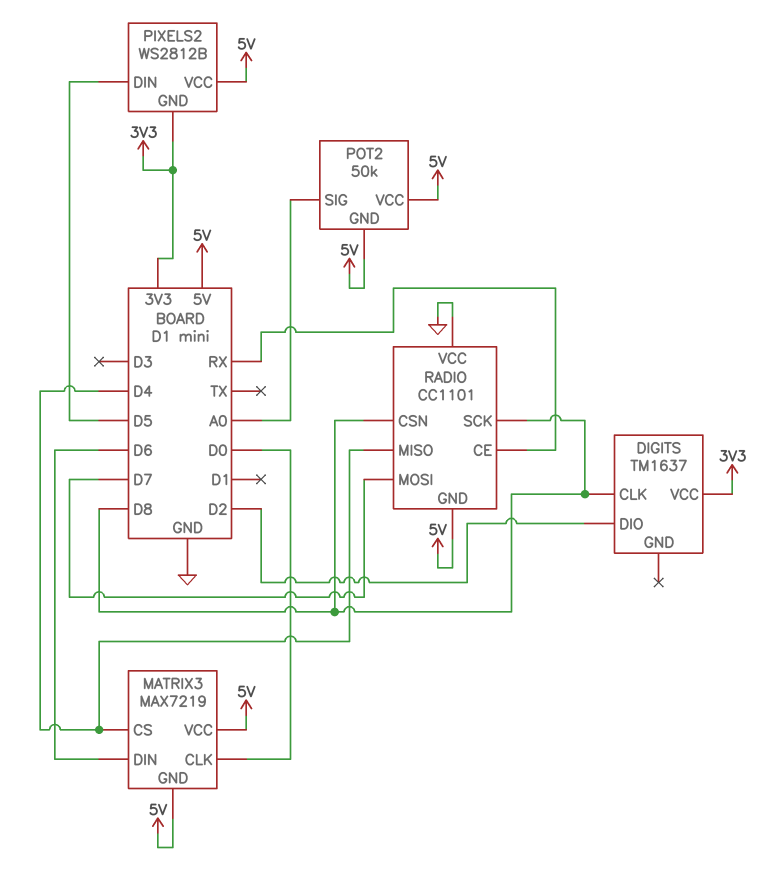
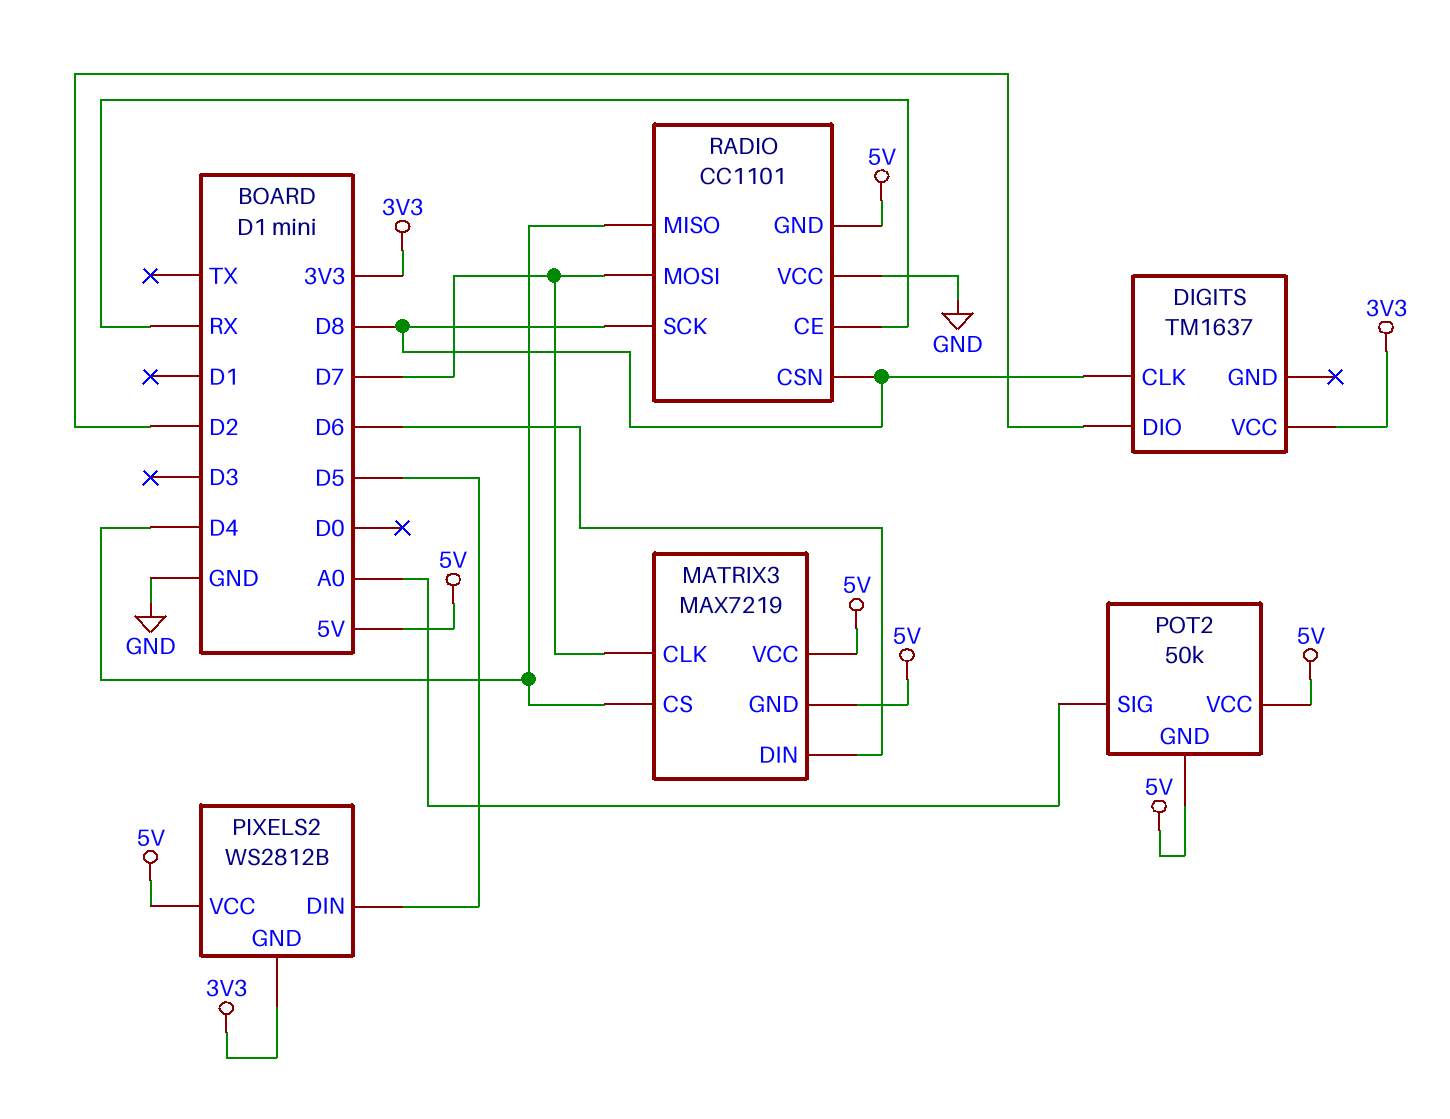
MATRIX3 pin CLK: D0 -> D7

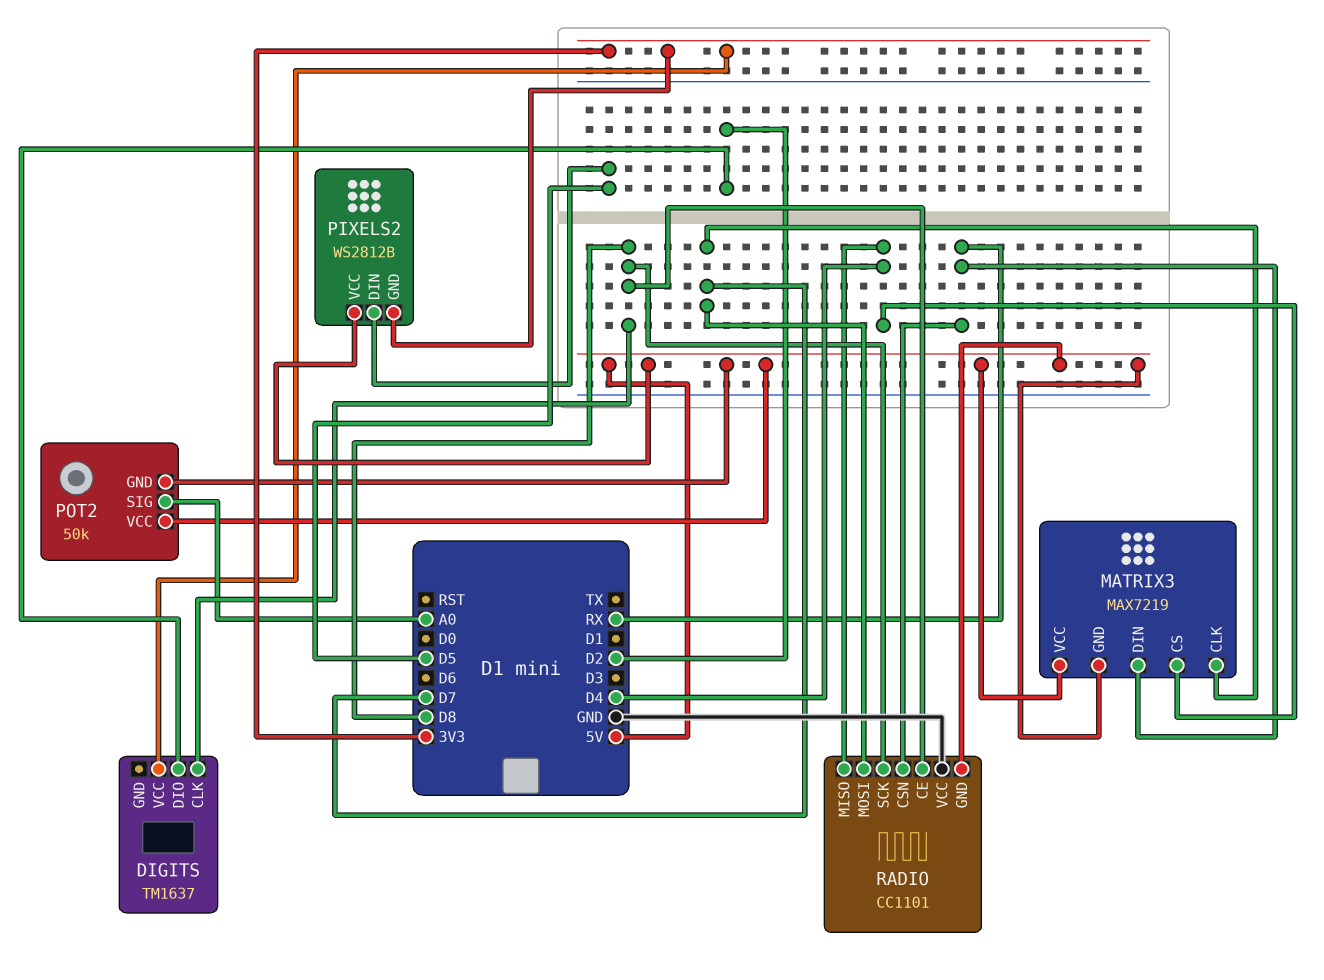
MATRIX3 pin DIN: D6 -> RX
RADIO pin CE: RX -> D8
RADIO pin CSN: D8 -> RX

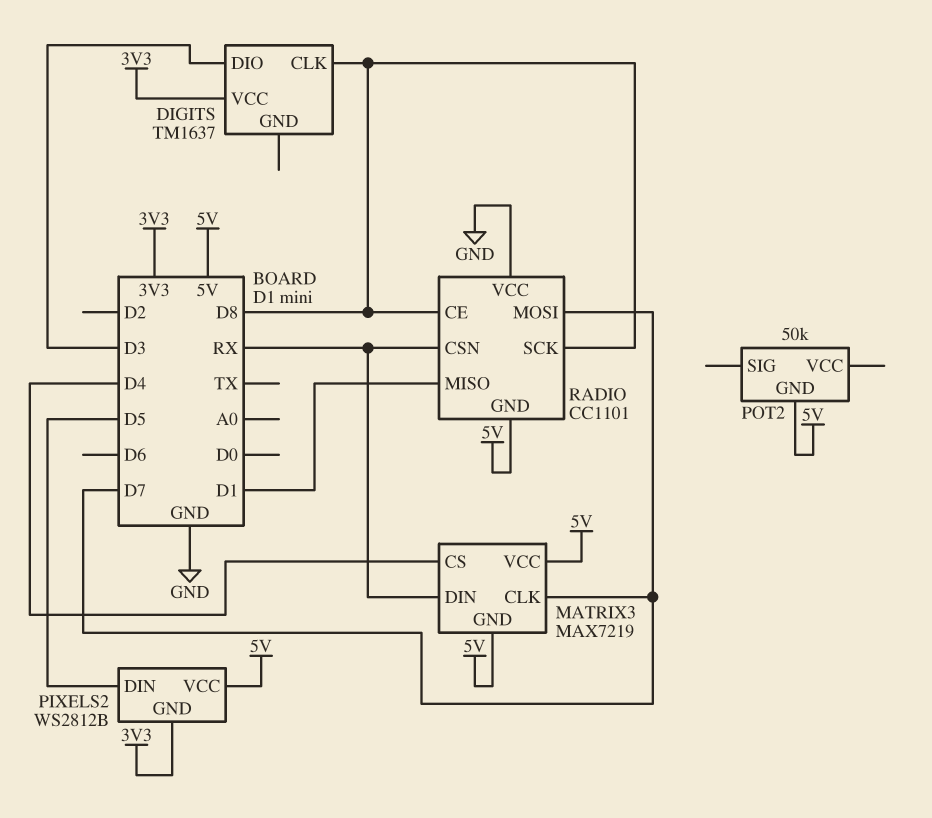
DIGITS pin DIO: D2 -> D3
POT2 pin SIG: A0 -> none
POT2 pin VCC: 5V -> none
RADIO pin MISO: D4 -> D1

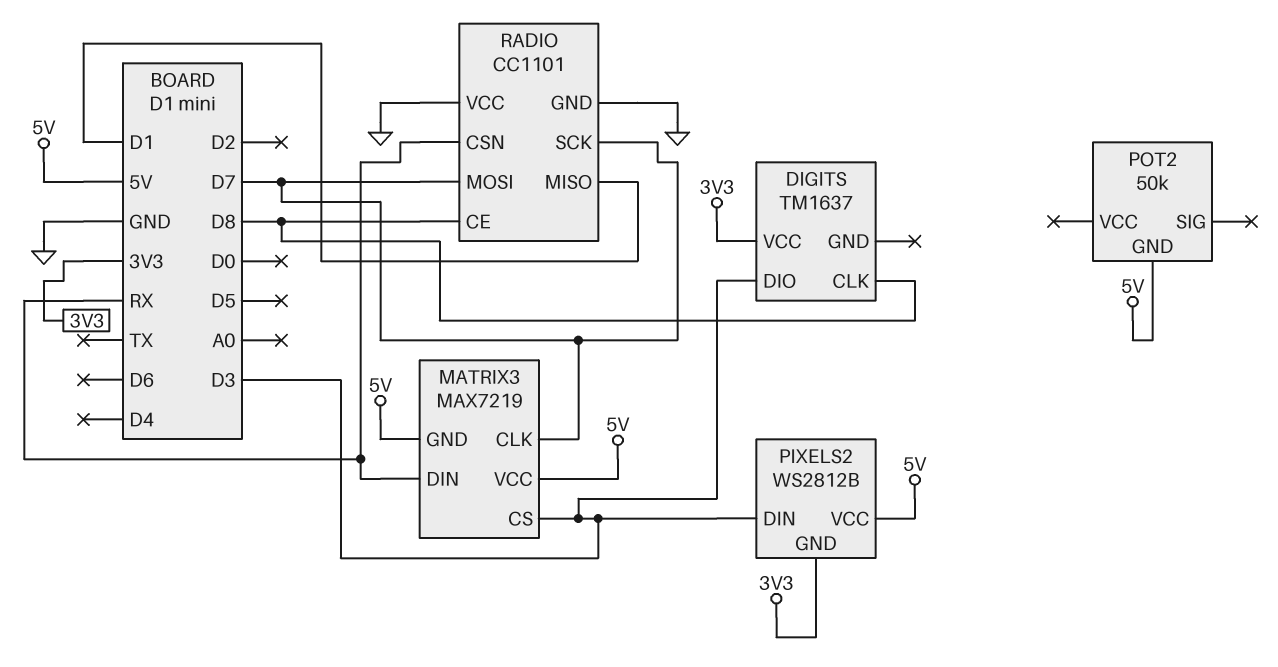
MATRIX3 pin CS: D4 -> D3
PIXELS2 pin DIN: D5 -> D3
RADIO pin GND: 5V -> GND
RADIO pin SCK: D8 -> D7

